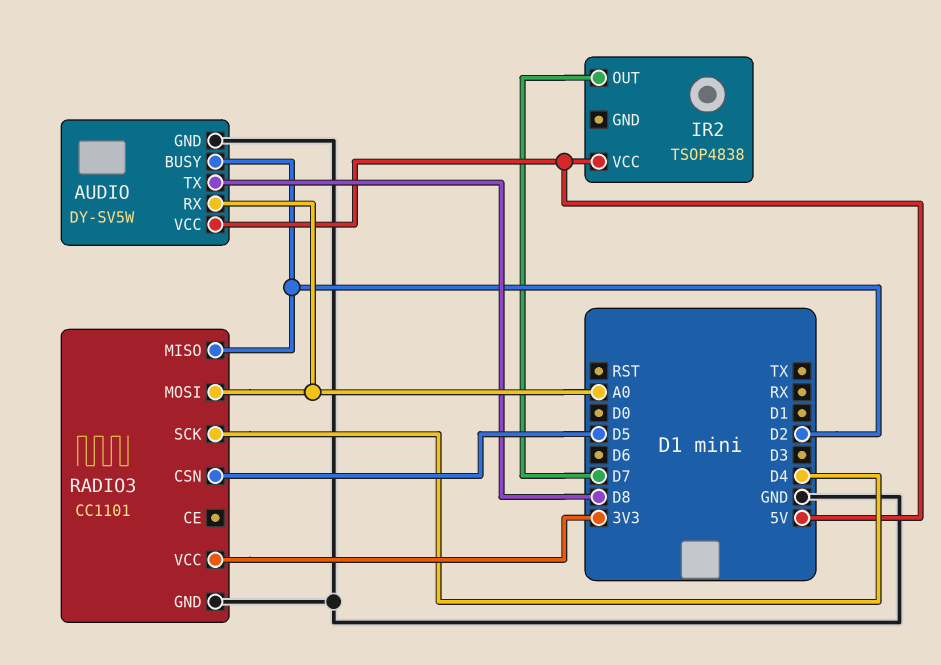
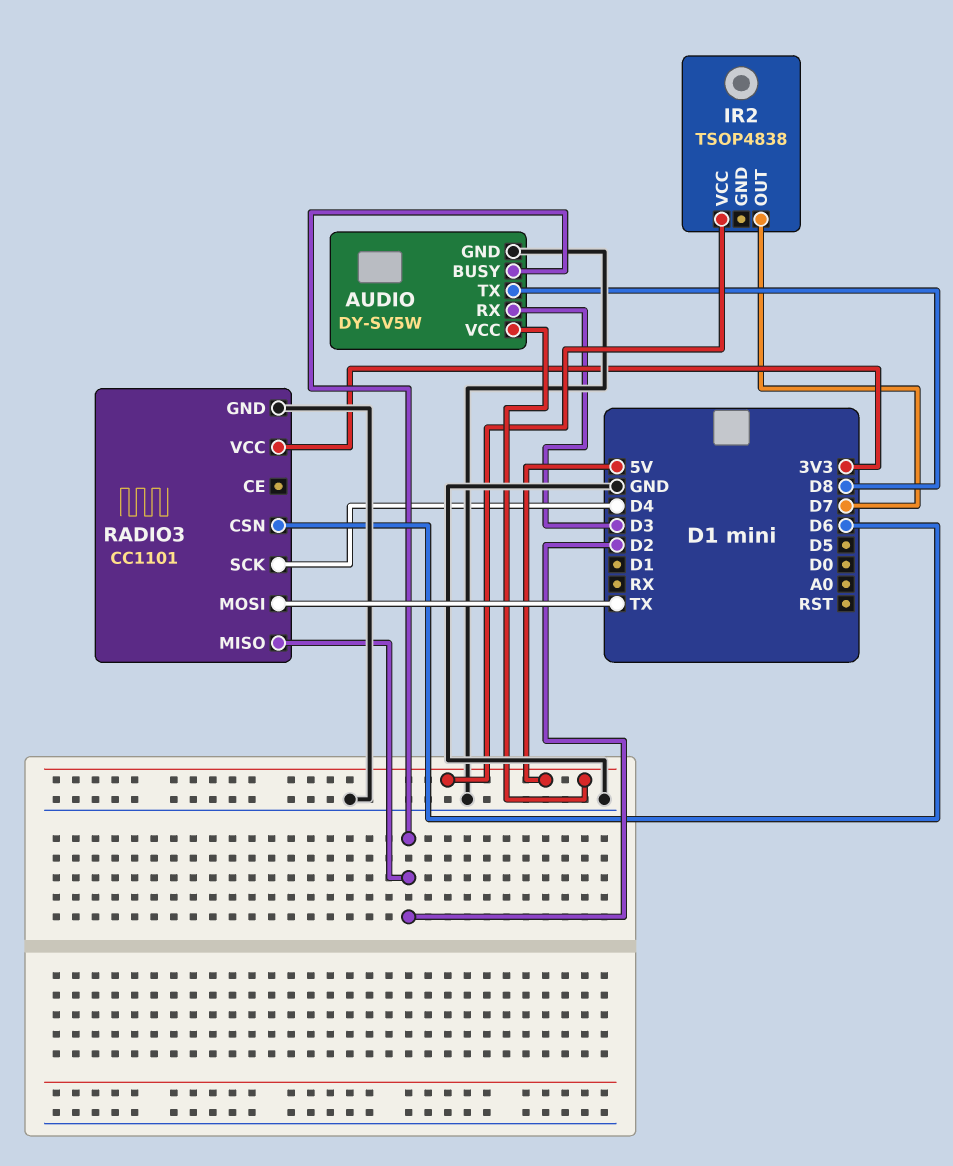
AUDIO pin RX: A0 -> D3
RADIO3 pin CSN: D5 -> D6
RADIO3 pin MOSI: A0 -> TX

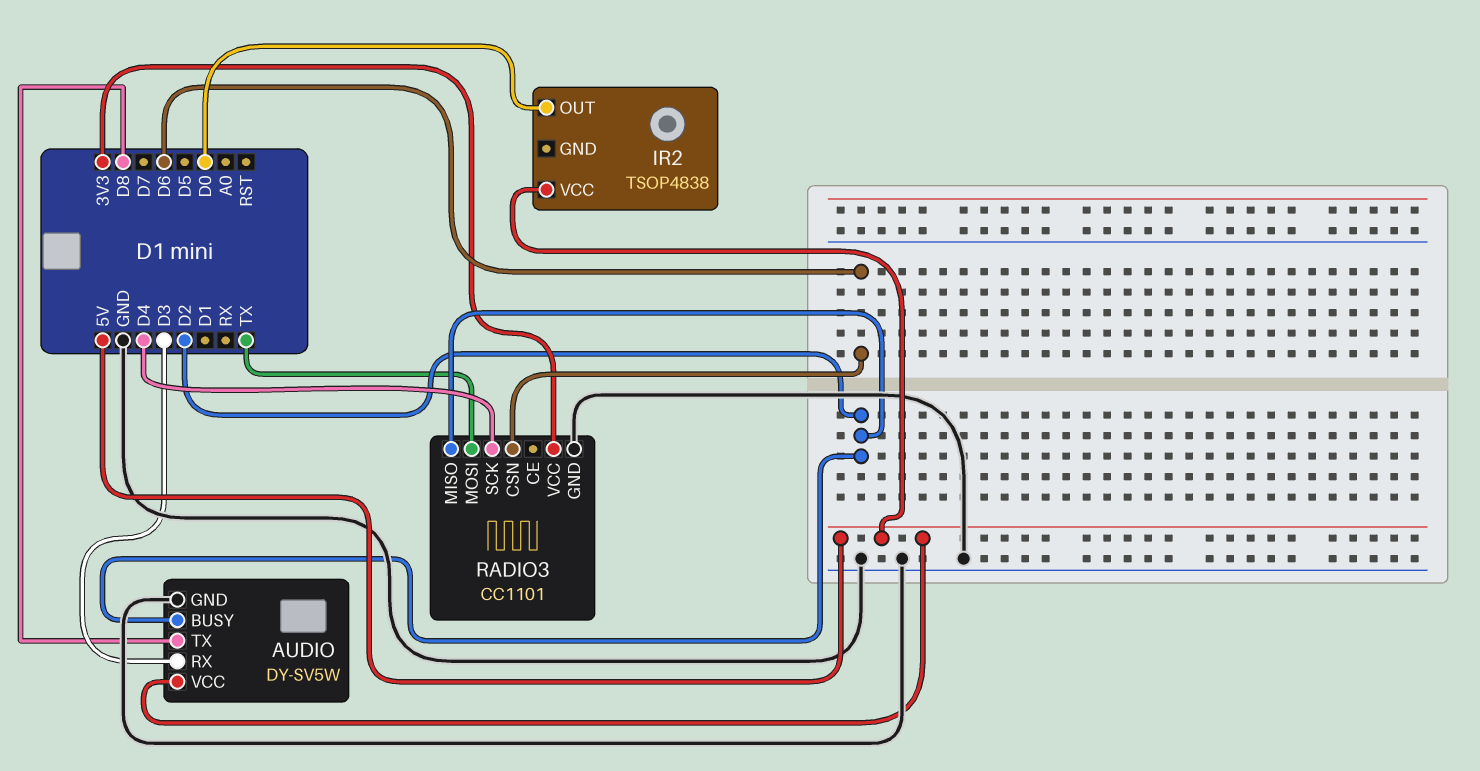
IR2 pin OUT: D7 -> D0

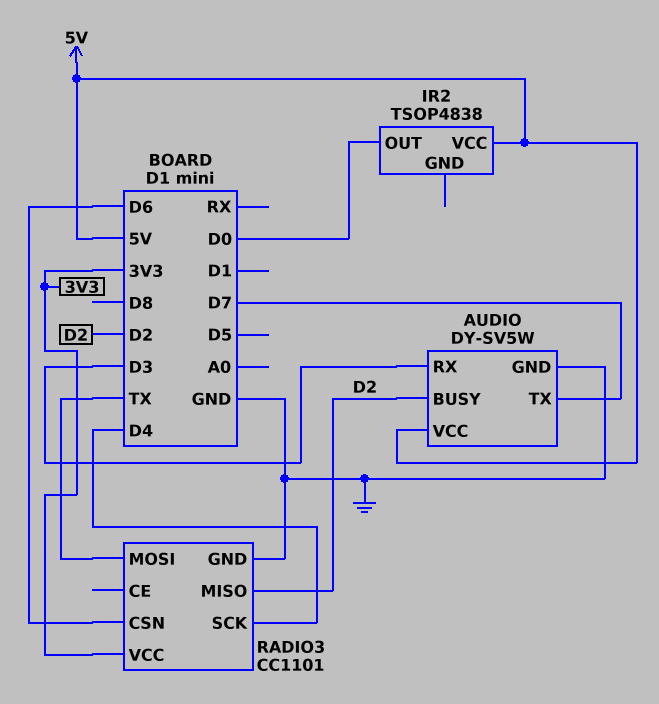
AUDIO pin TX: D8 -> D7

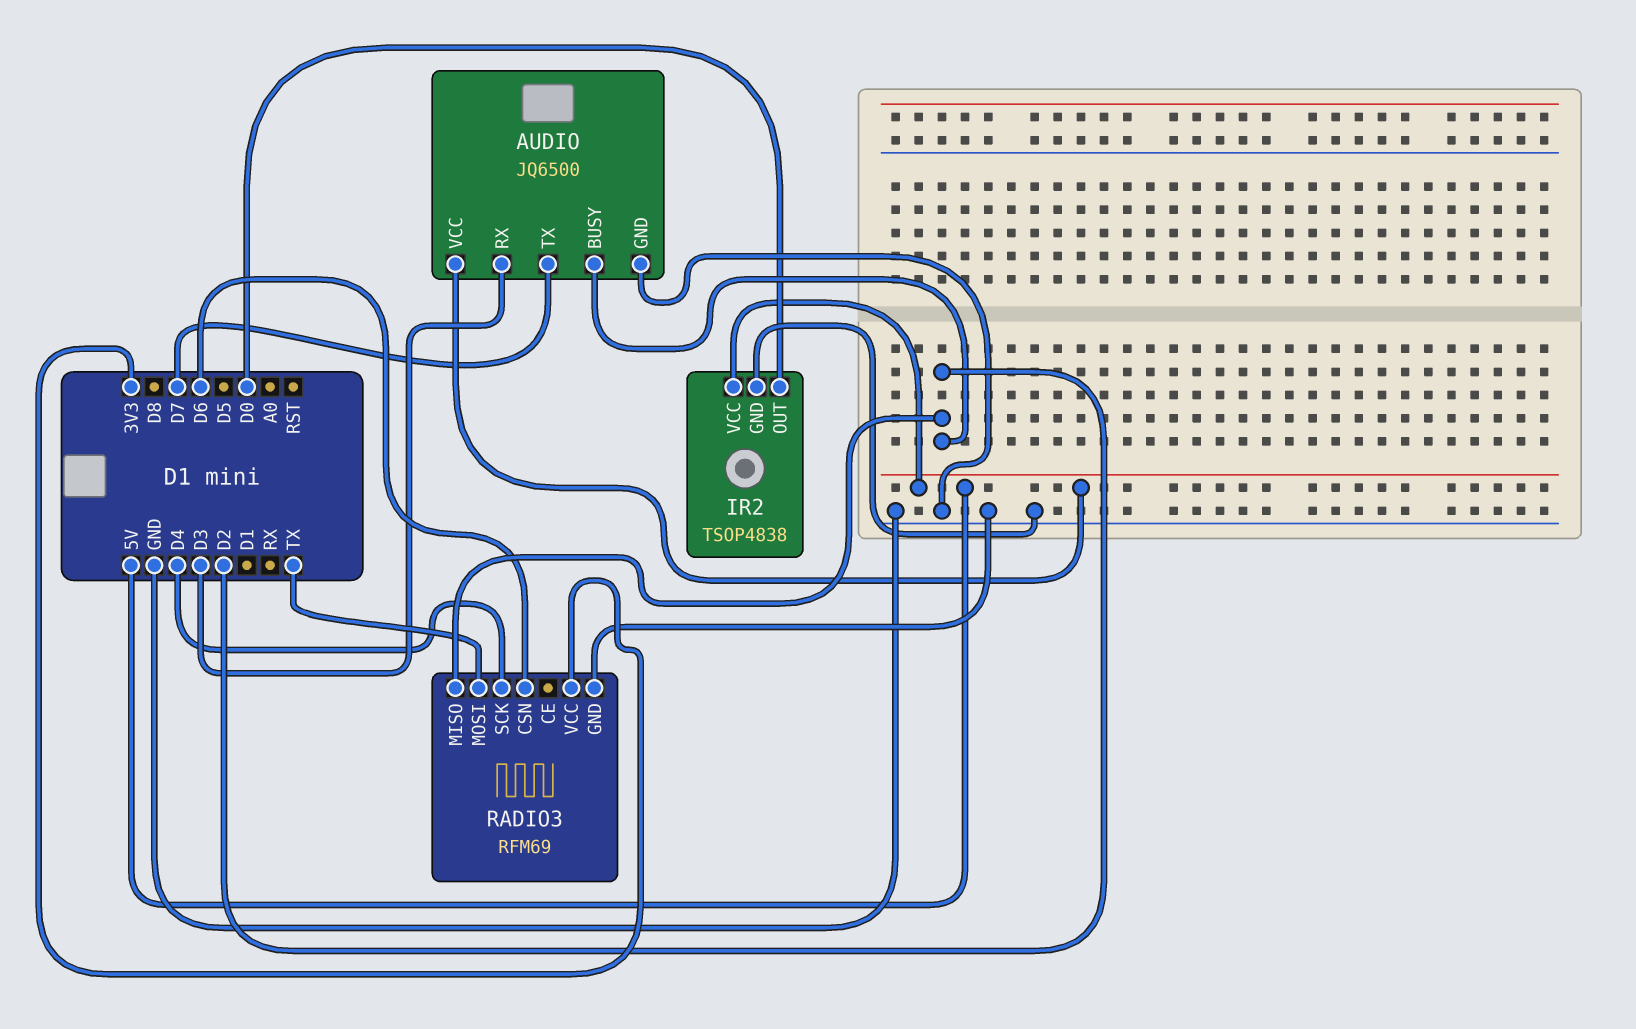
AUDIO: DY-SV5W -> JQ6500
IR2 pin GND: none -> GND
RADIO3: CC1101 -> RFM69

